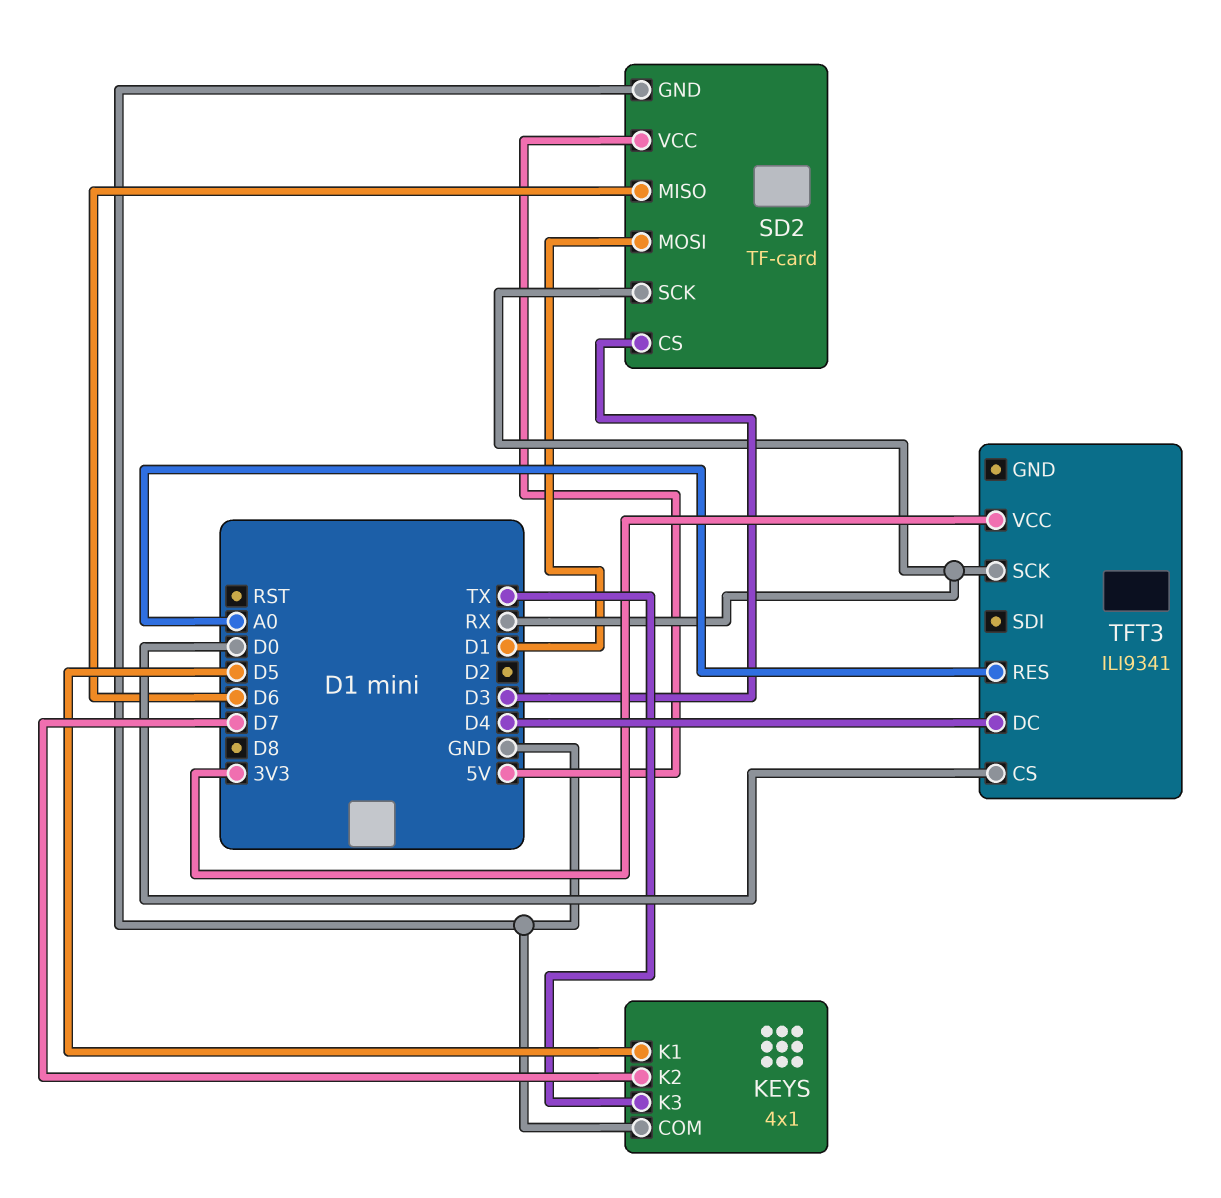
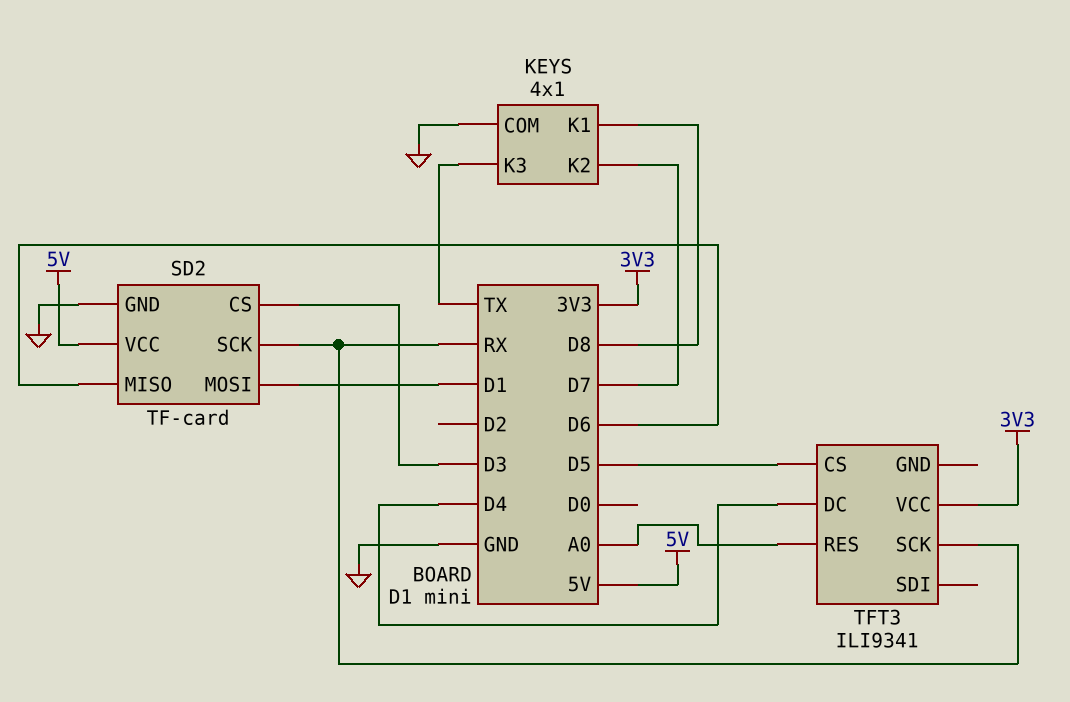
KEYS pin K1: D5 -> D8
TFT3 pin CS: D0 -> D5

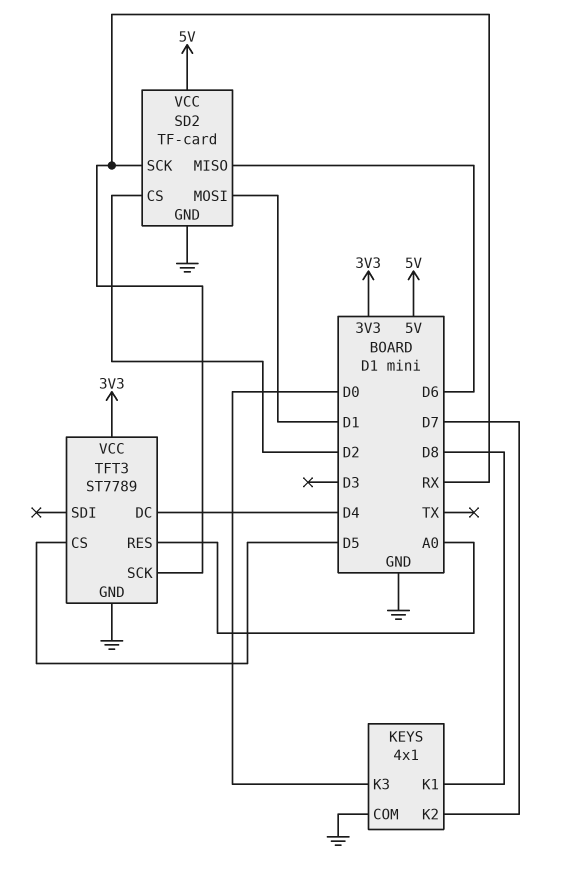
KEYS pin K3: TX -> D0
SD2 pin CS: D3 -> D2
TFT3: ILI9341 -> ST7789
TFT3 pin GND: none -> GND

